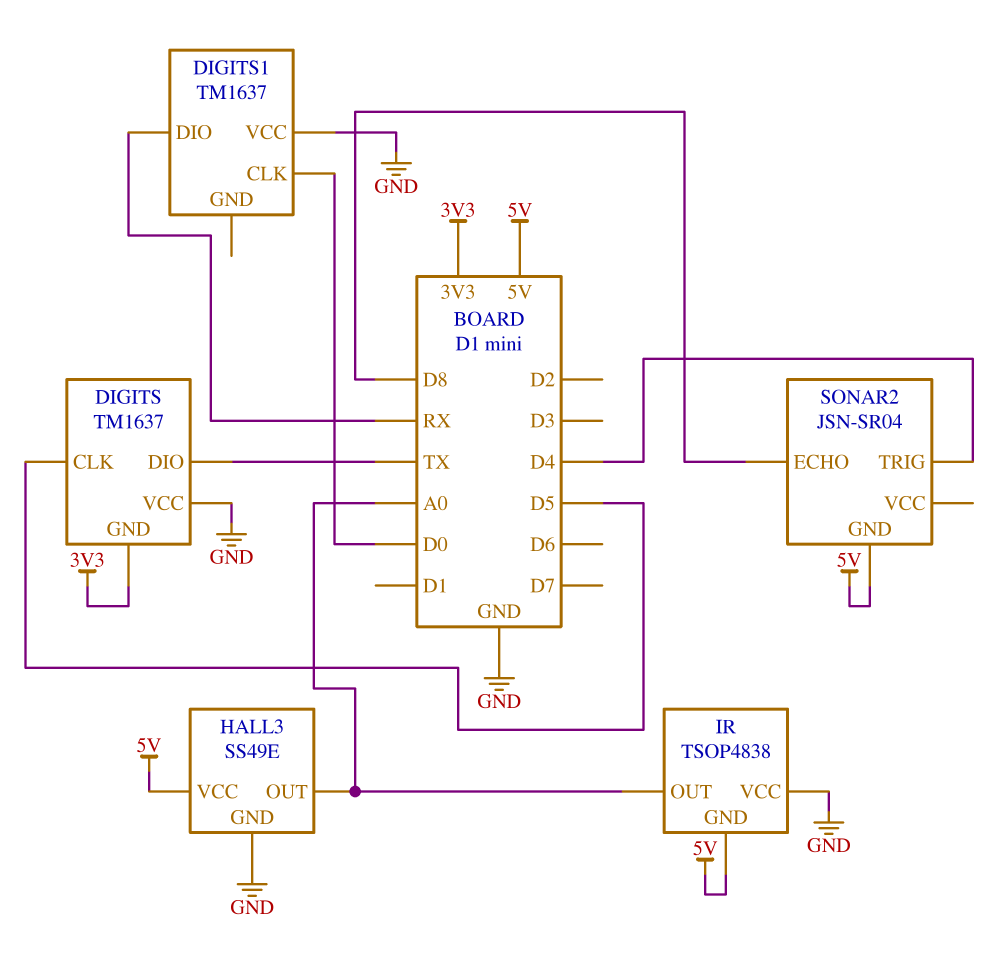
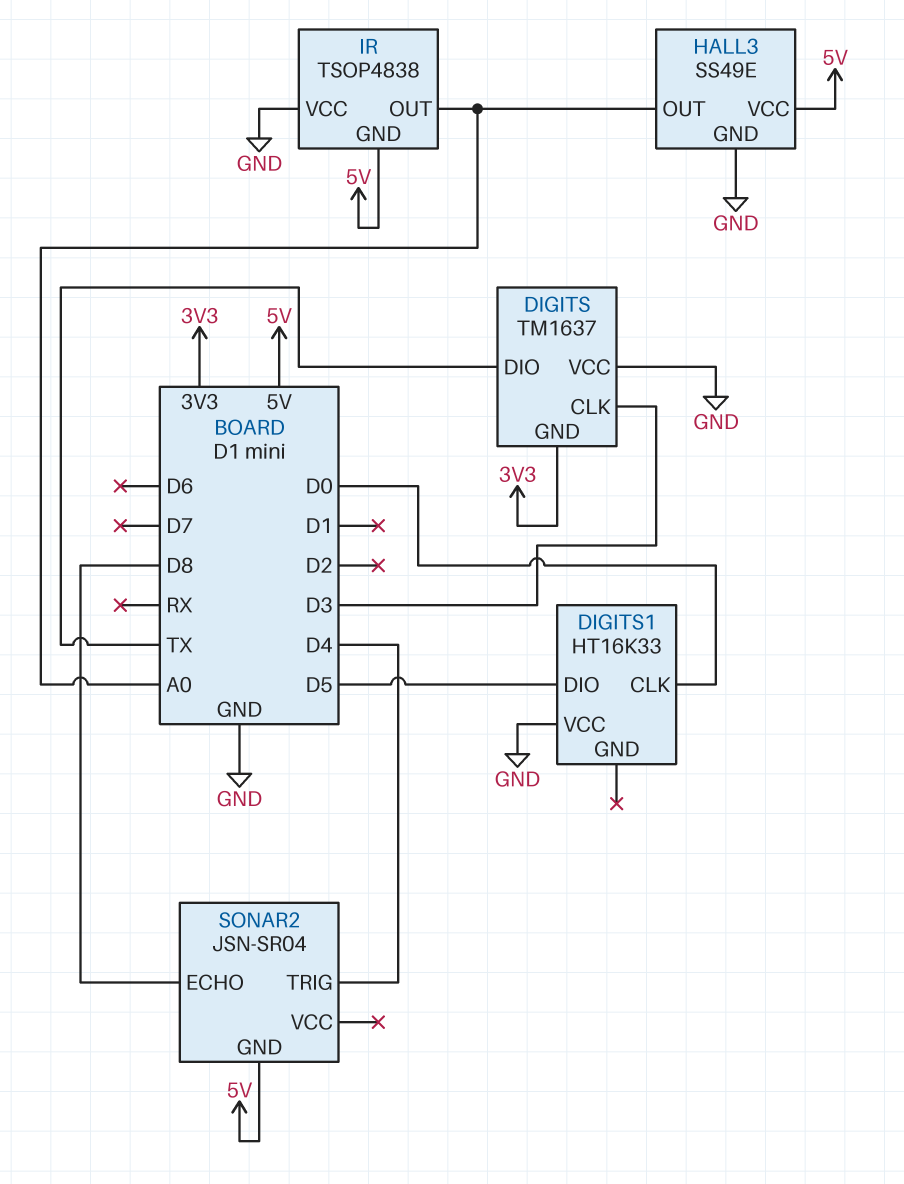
DIGITS pin CLK: D5 -> D3
DIGITS1: TM1637 -> HT16K33
DIGITS1 pin DIO: RX -> D5

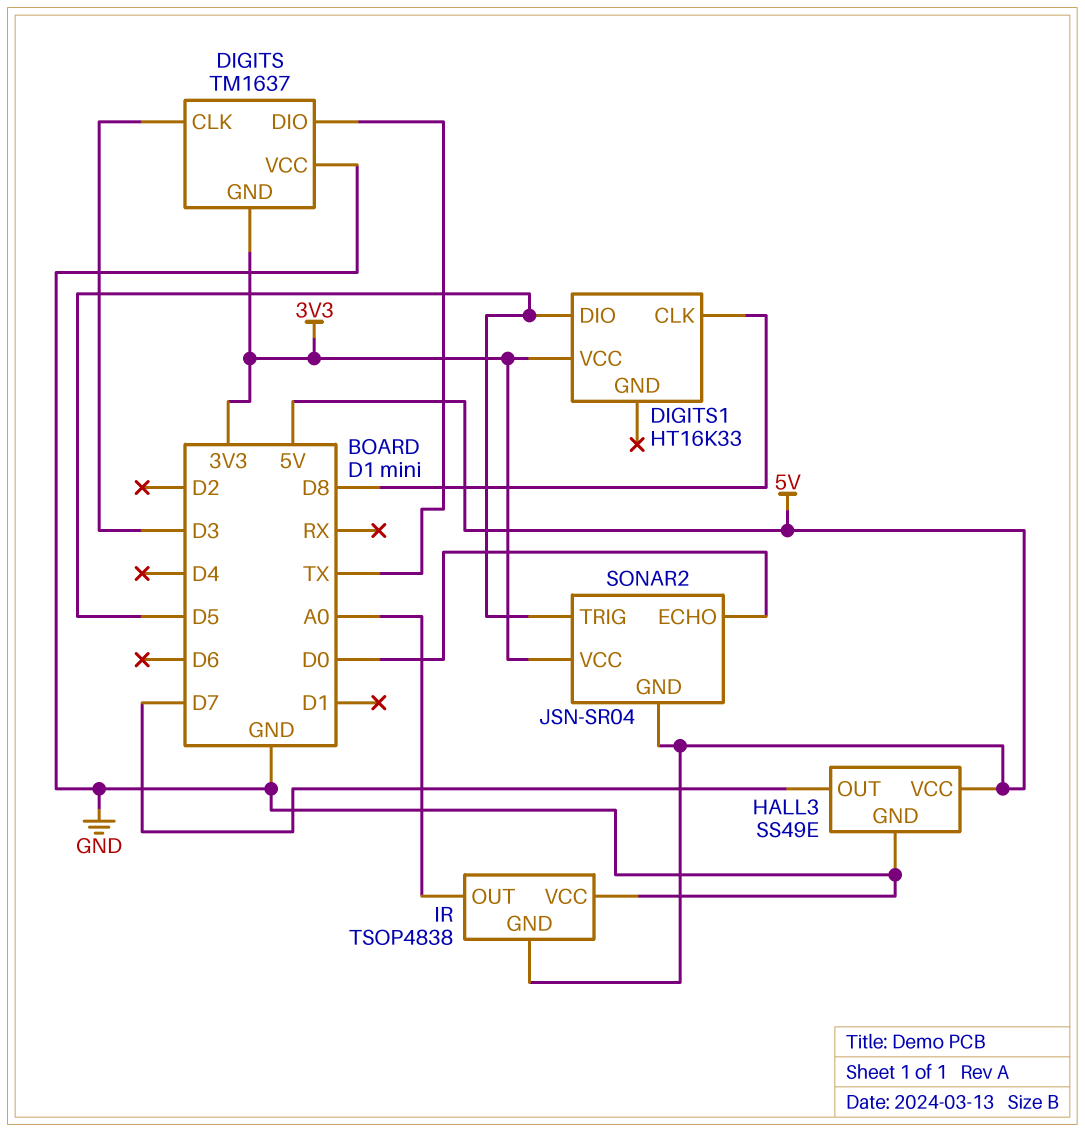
DIGITS1 pin CLK: D0 -> D8
DIGITS1 pin VCC: GND -> 3V3
HALL3 pin OUT: A0 -> D7
SONAR2 pin ECHO: D8 -> D0
SONAR2 pin TRIG: D4 -> D5
SONAR2 pin VCC: none -> 3V3

